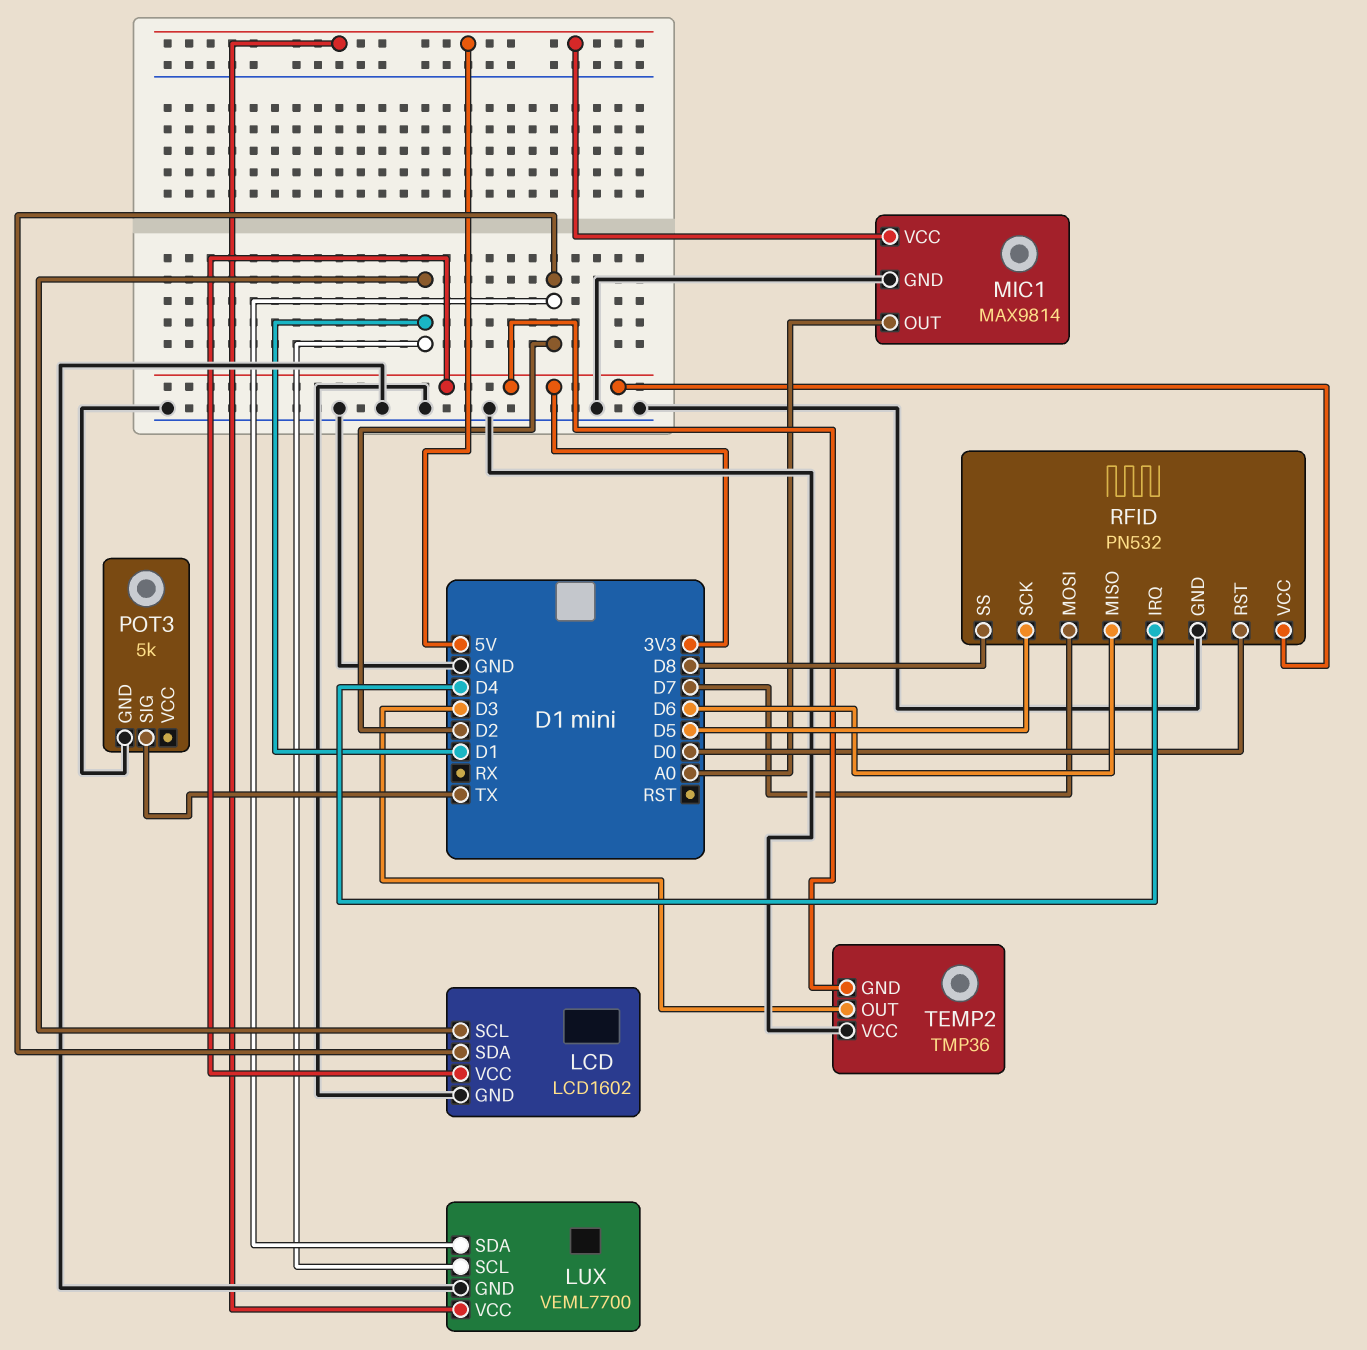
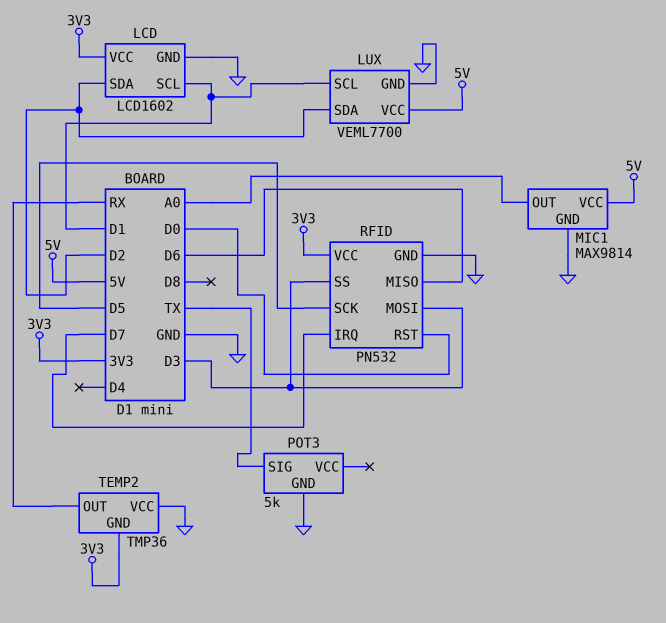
RFID pin IRQ: D4 -> D7
RFID pin MOSI: D7 -> D3
RFID pin SS: D8 -> D3
TEMP2 pin OUT: D3 -> RX

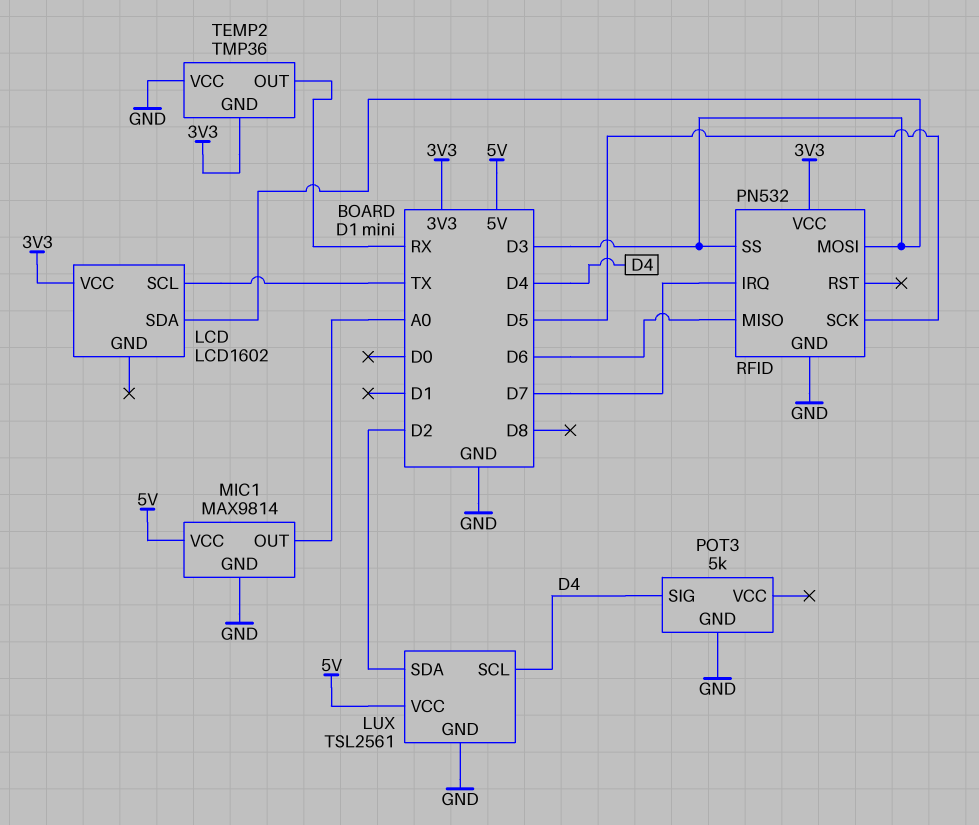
LCD pin GND: GND -> none
LCD pin SCL: D1 -> TX
LCD pin SDA: D2 -> D3
LUX: VEML7700 -> TSL2561
LUX pin SCL: D1 -> D4
POT3 pin SIG: TX -> D4
RFID pin RST: D0 -> none

